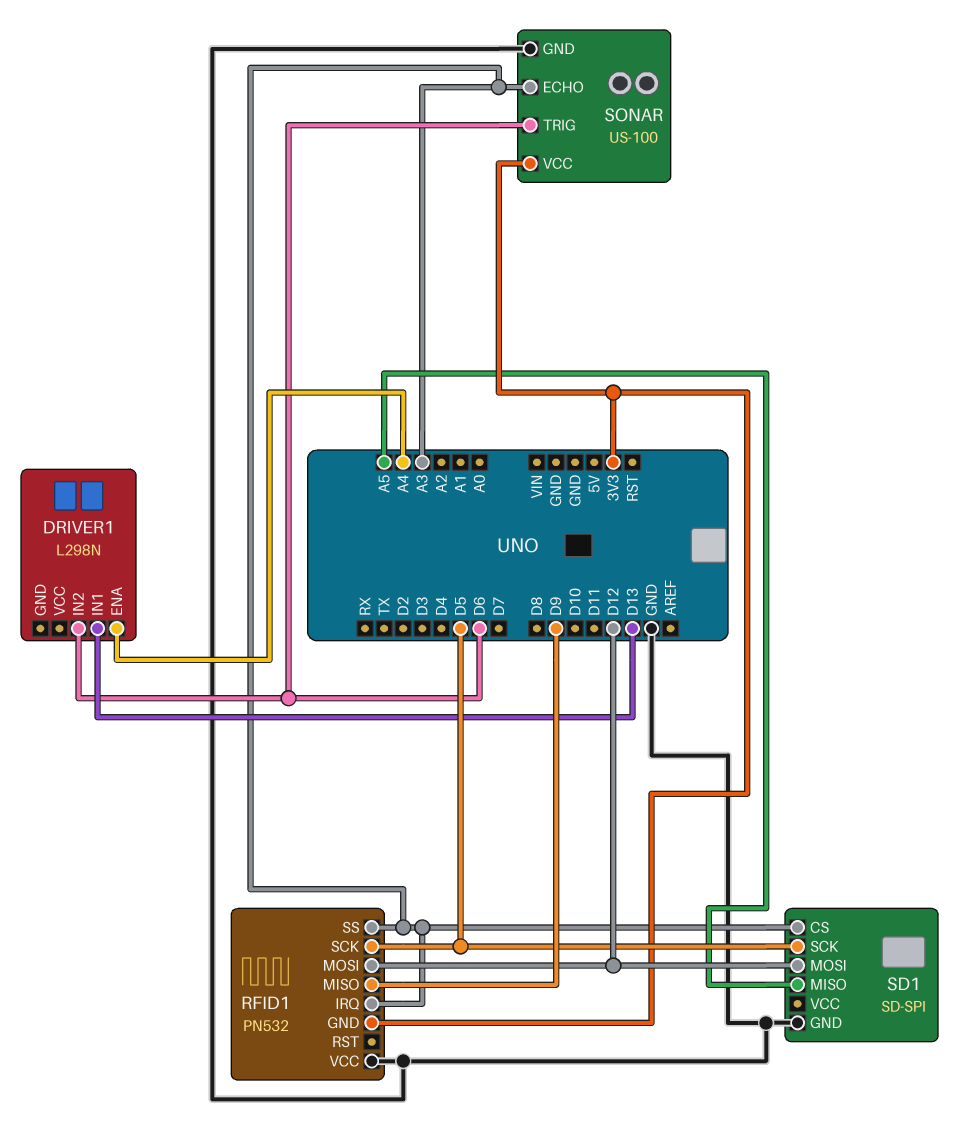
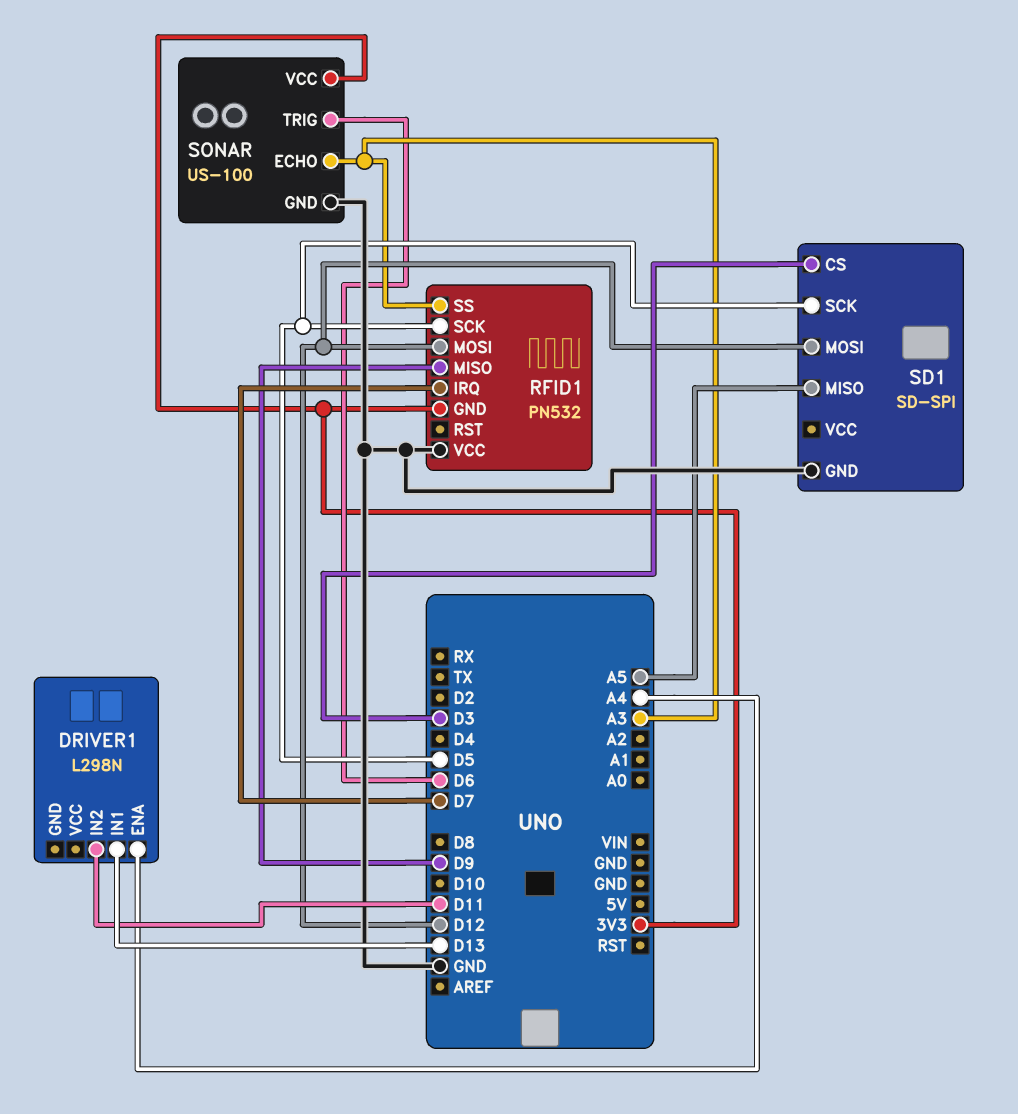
DRIVER1 pin IN2: D6 -> D11
RFID1 pin IRQ: A3 -> D7
SD1 pin CS: A3 -> D3

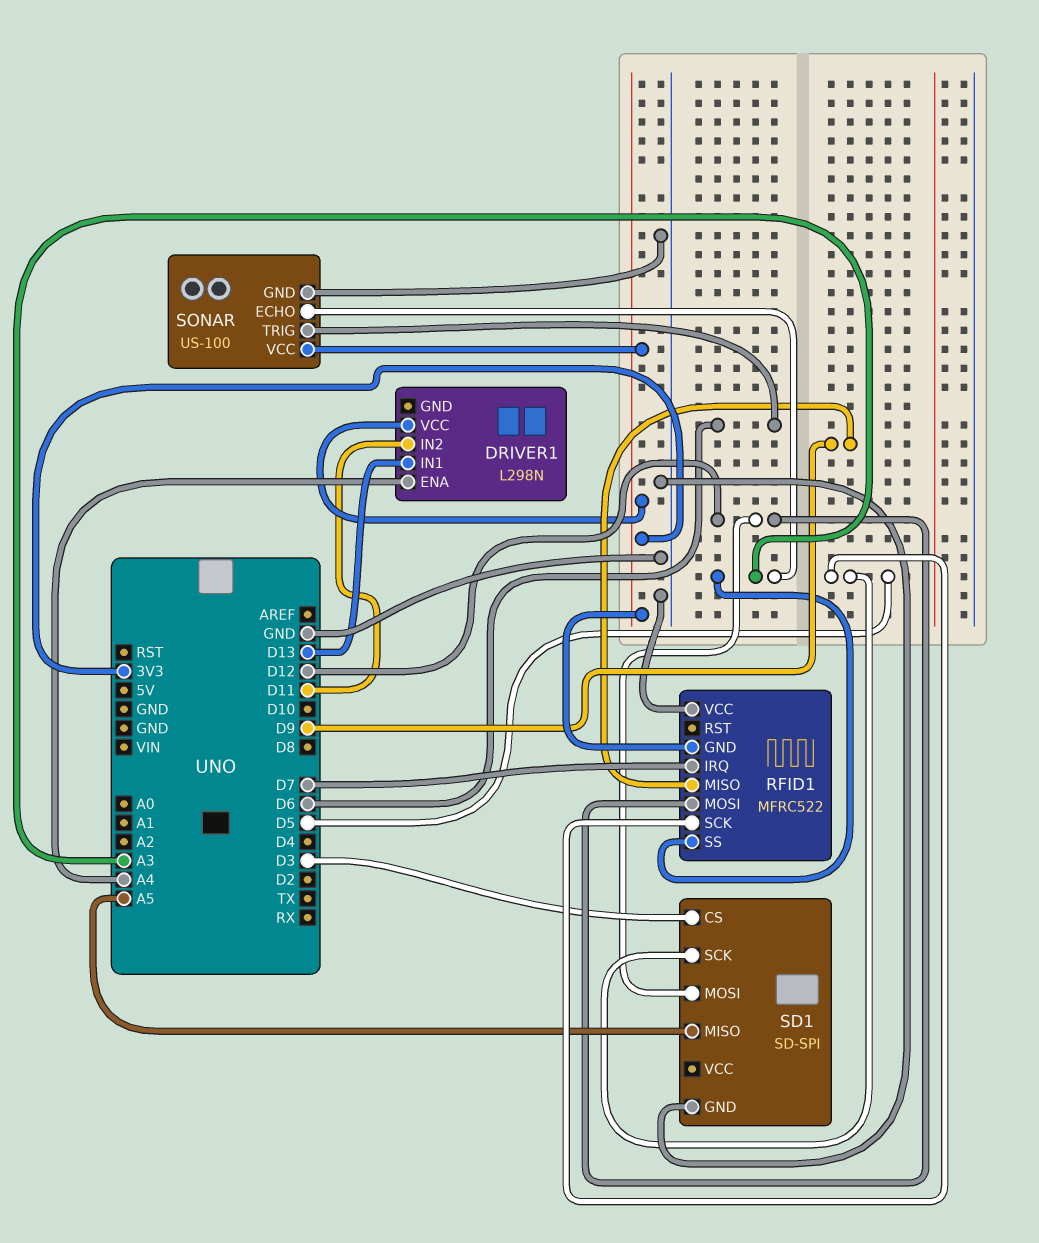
DRIVER1 pin VCC: none -> 3V3
RFID1: PN532 -> MFRC522

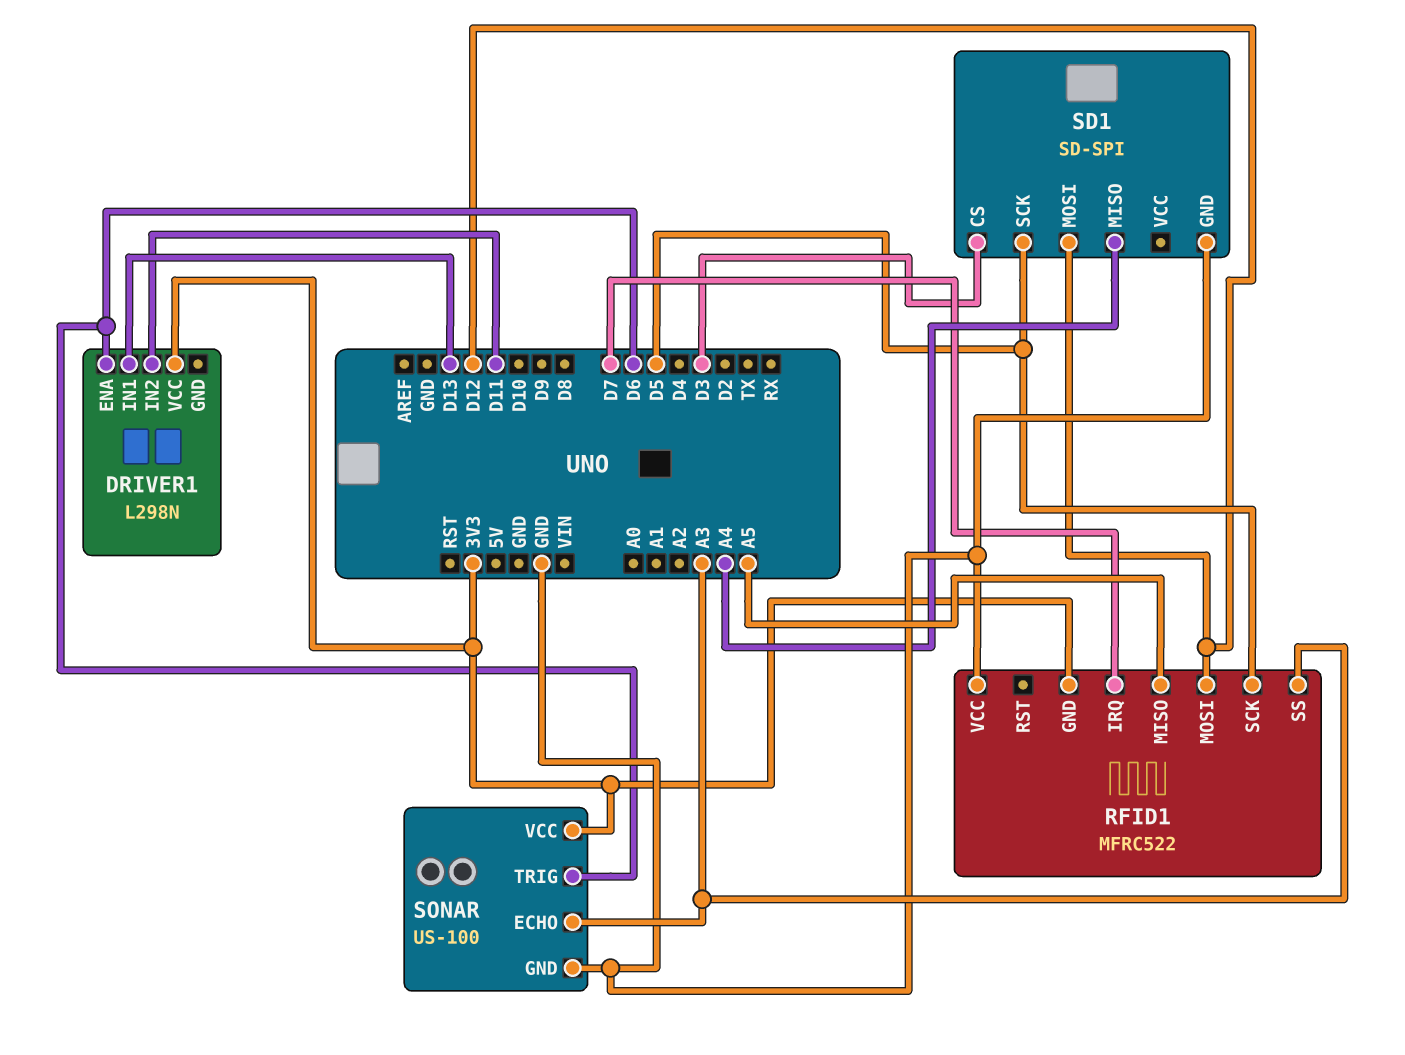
DRIVER1 pin ENA: A4 -> D6
RFID1 pin MISO: D9 -> A5
SD1 pin MISO: A5 -> A4

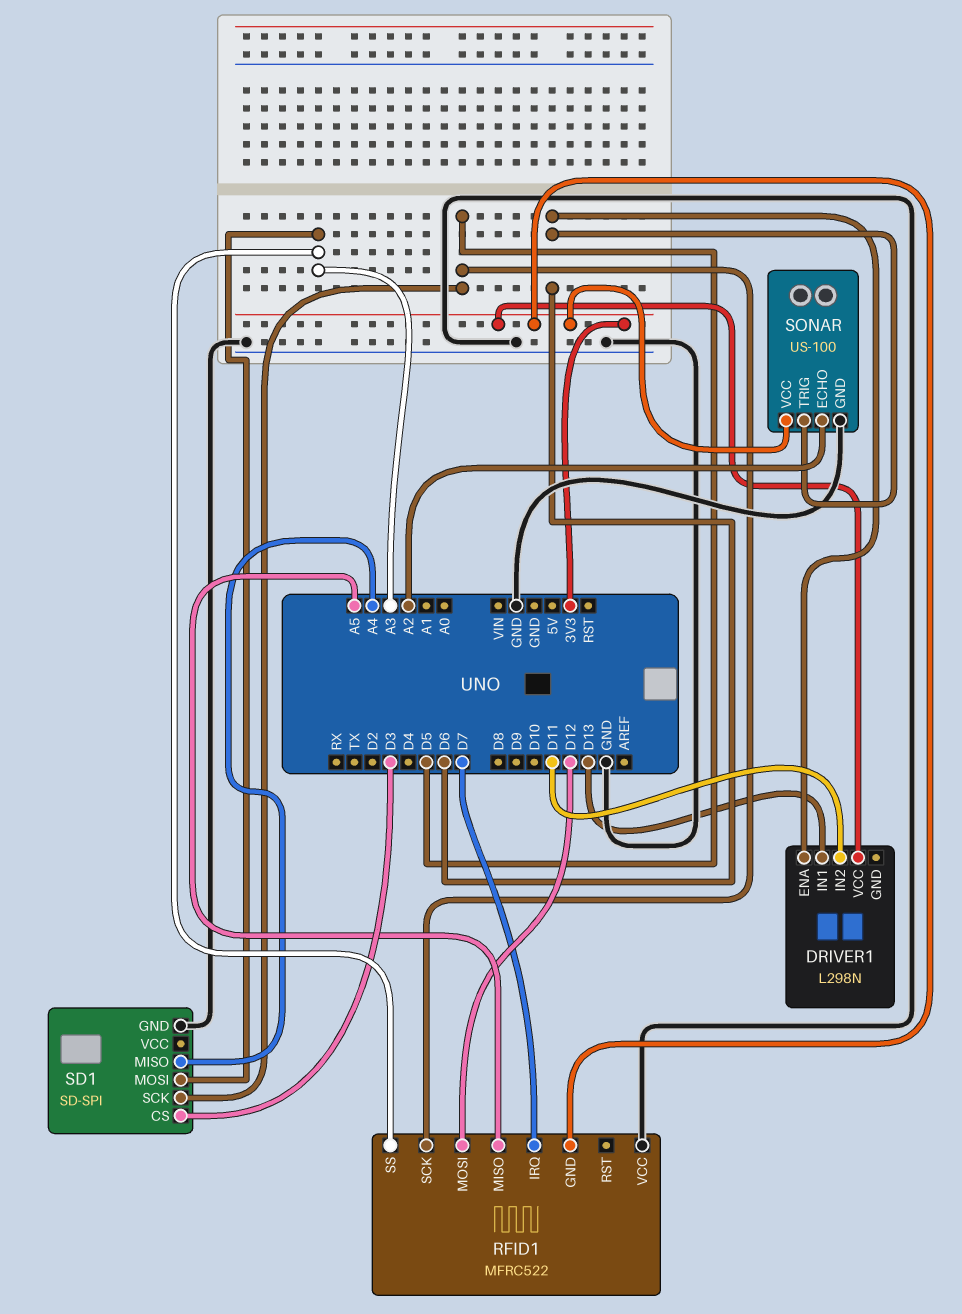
SD1 pin MOSI: D12 -> A3
SONAR pin ECHO: A3 -> A2

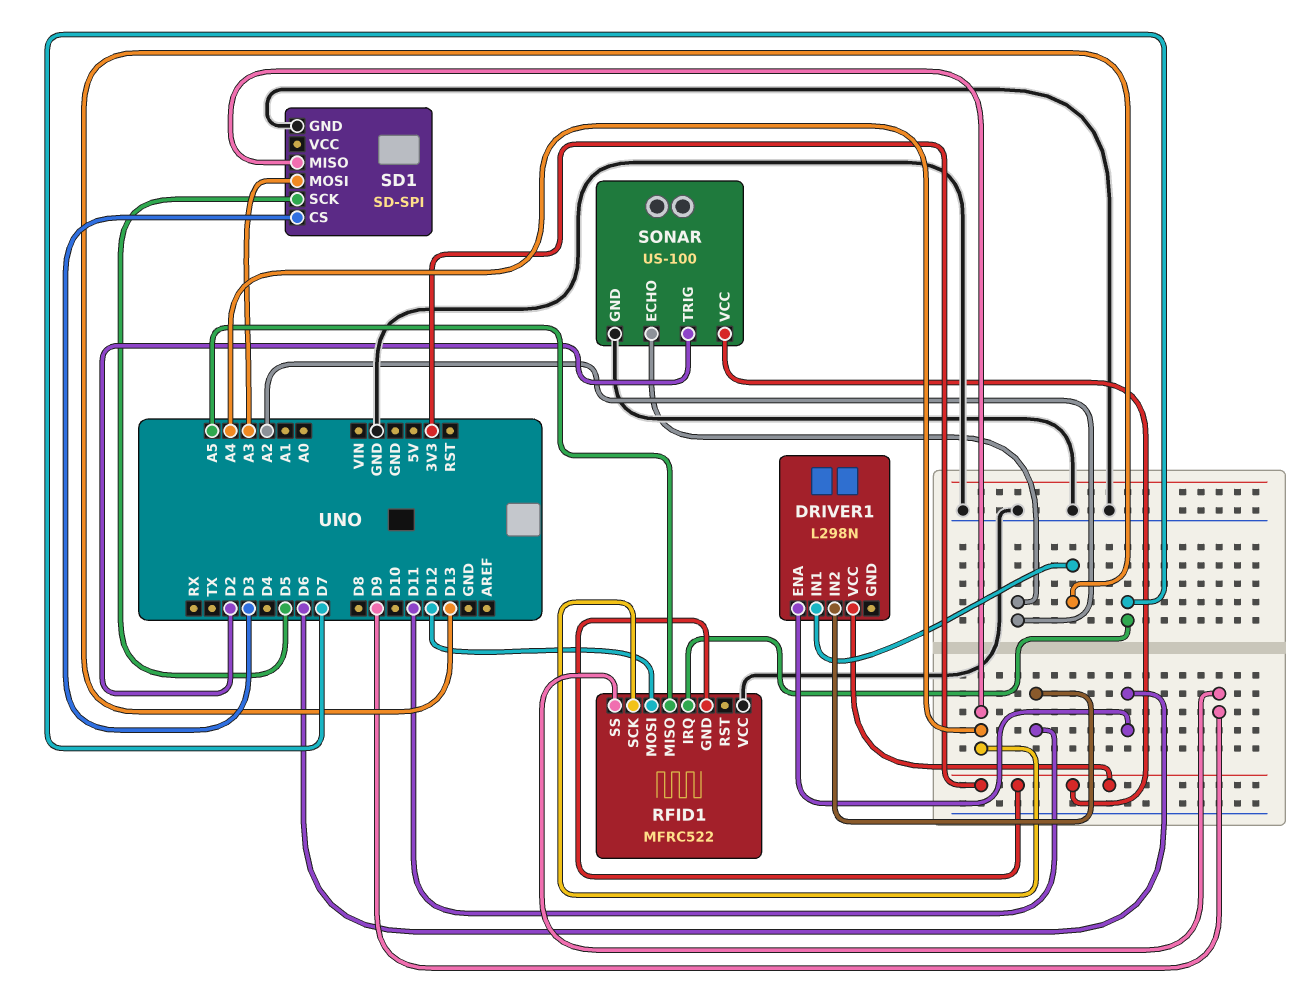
RFID1 pin SCK: D5 -> A4
RFID1 pin SS: A3 -> D9
SONAR pin TRIG: D6 -> D2

